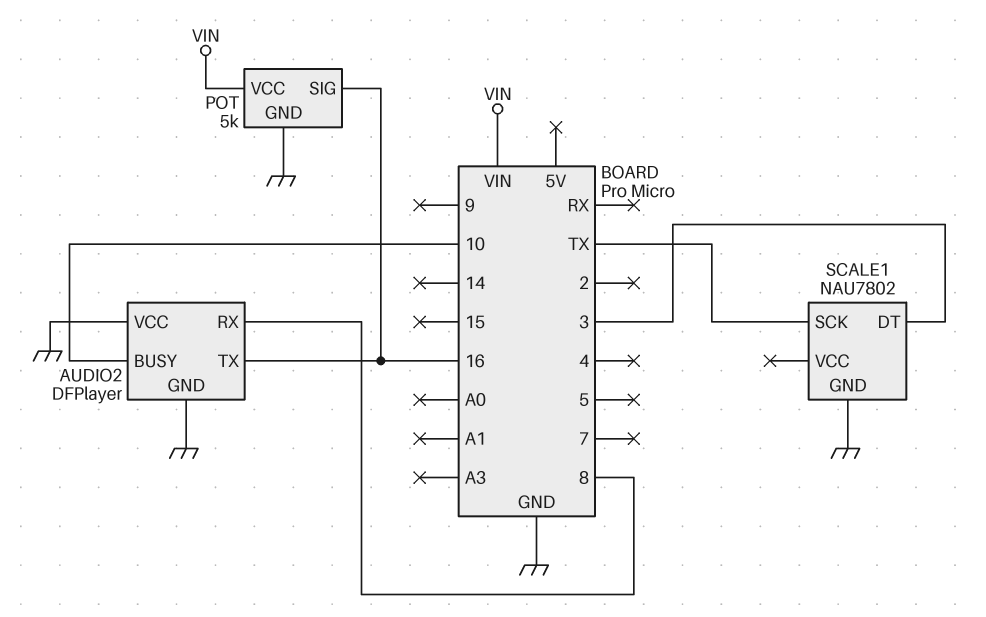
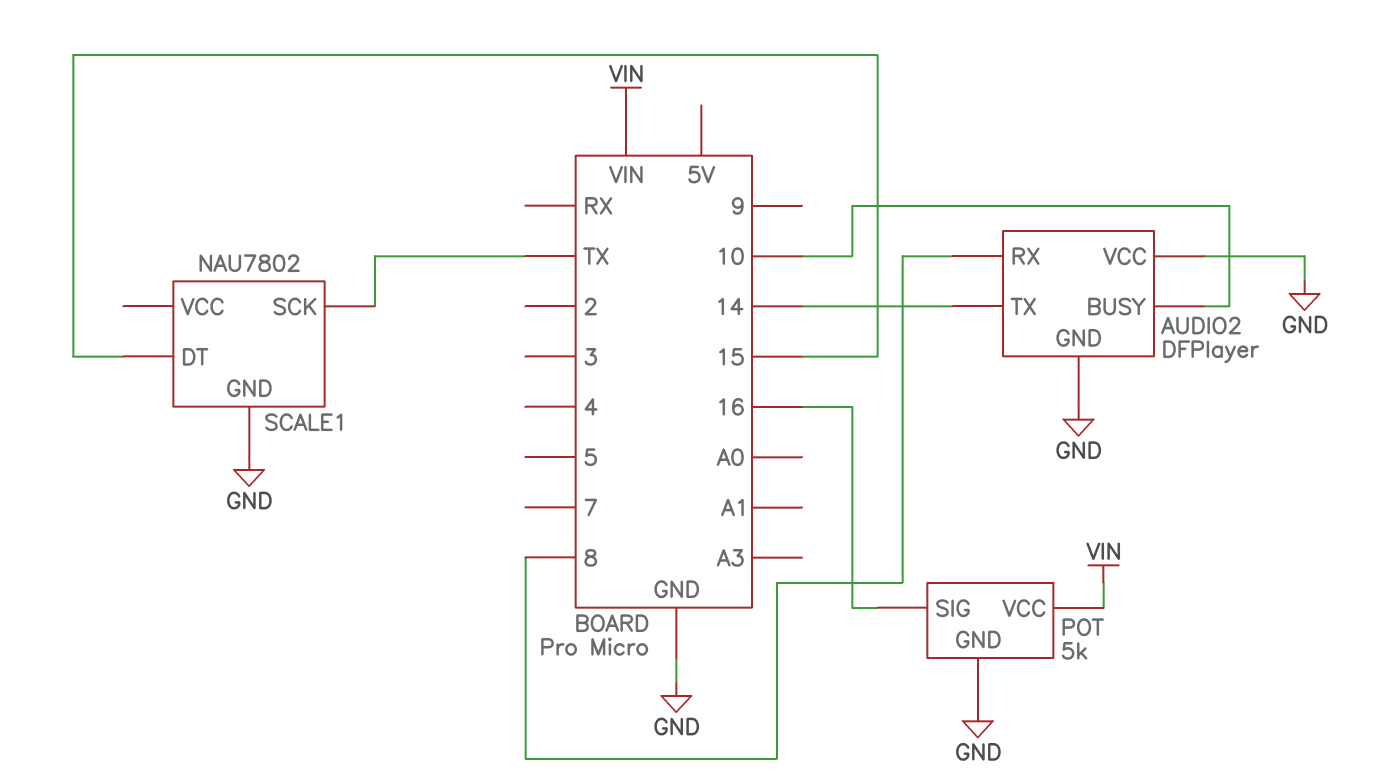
AUDIO2 pin TX: 16 -> 14
SCALE1 pin DT: 3 -> 15

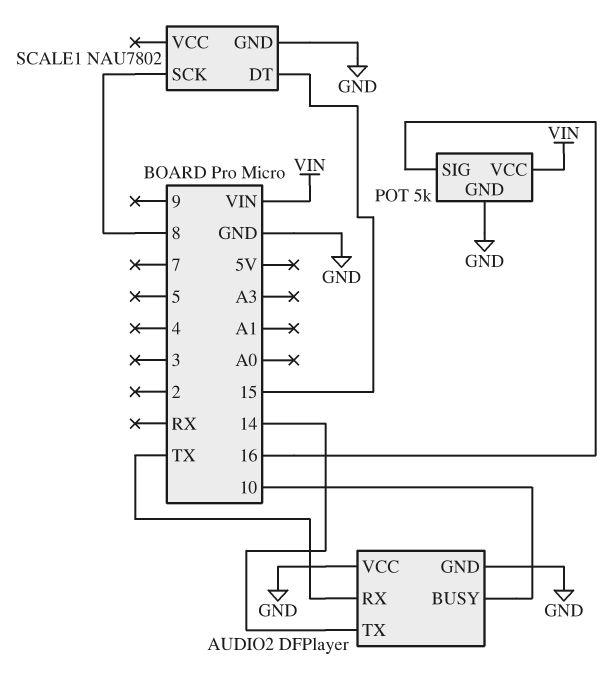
AUDIO2 pin RX: 8 -> TX
SCALE1 pin SCK: TX -> 8

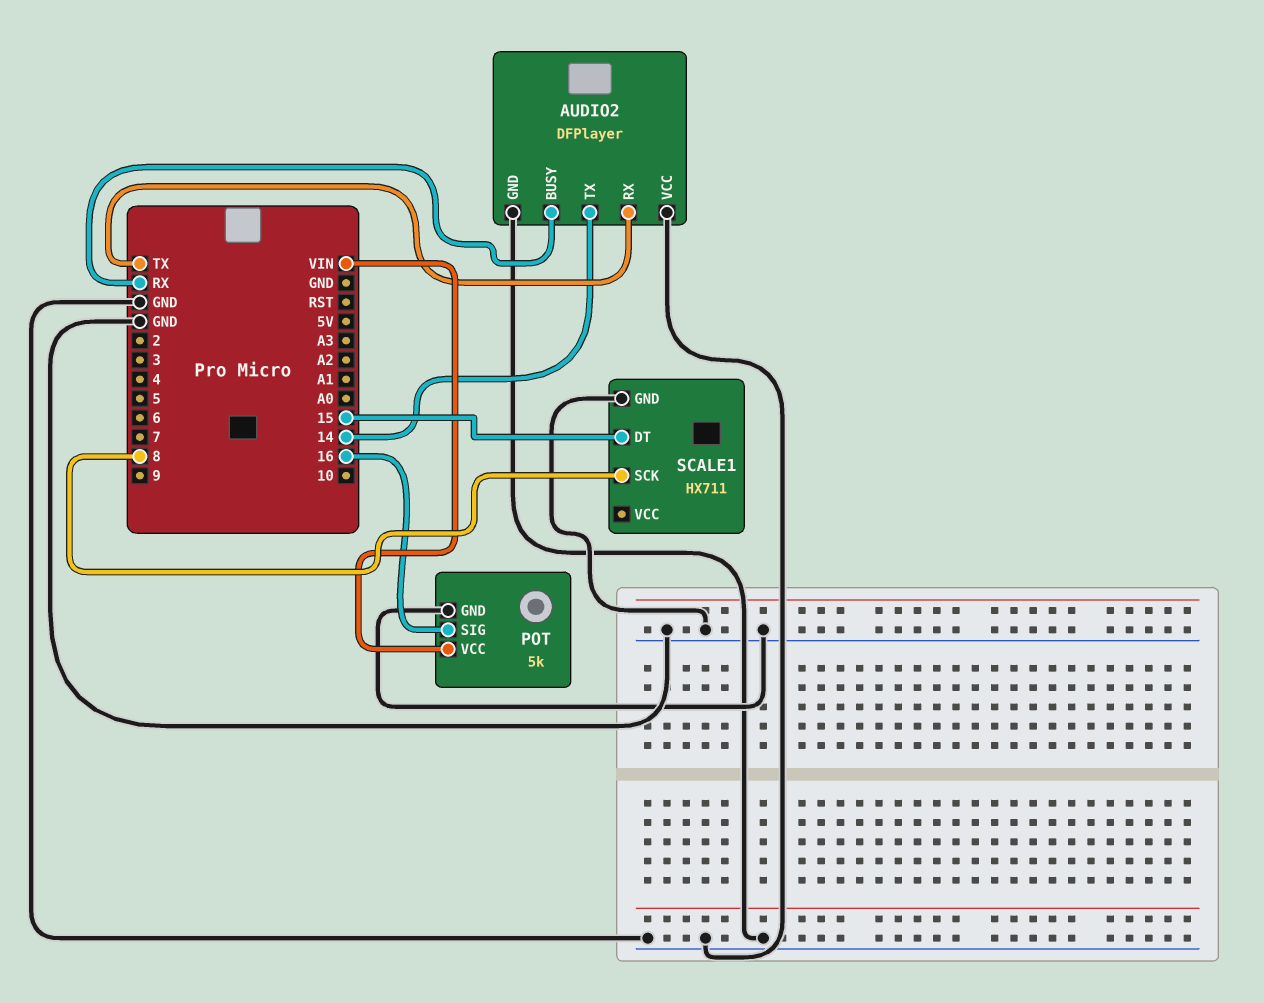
AUDIO2 pin BUSY: 10 -> RX
SCALE1: NAU7802 -> HX711

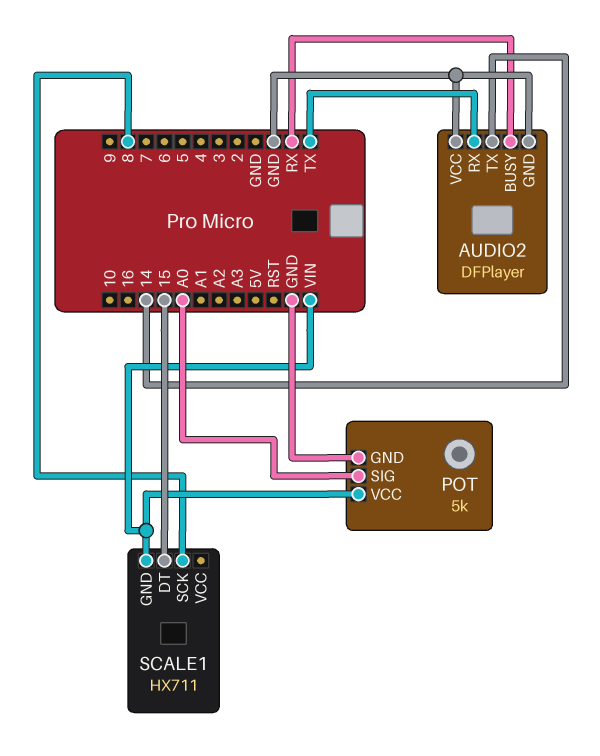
POT pin SIG: 16 -> A0
SCALE1 pin GND: GND -> VIN

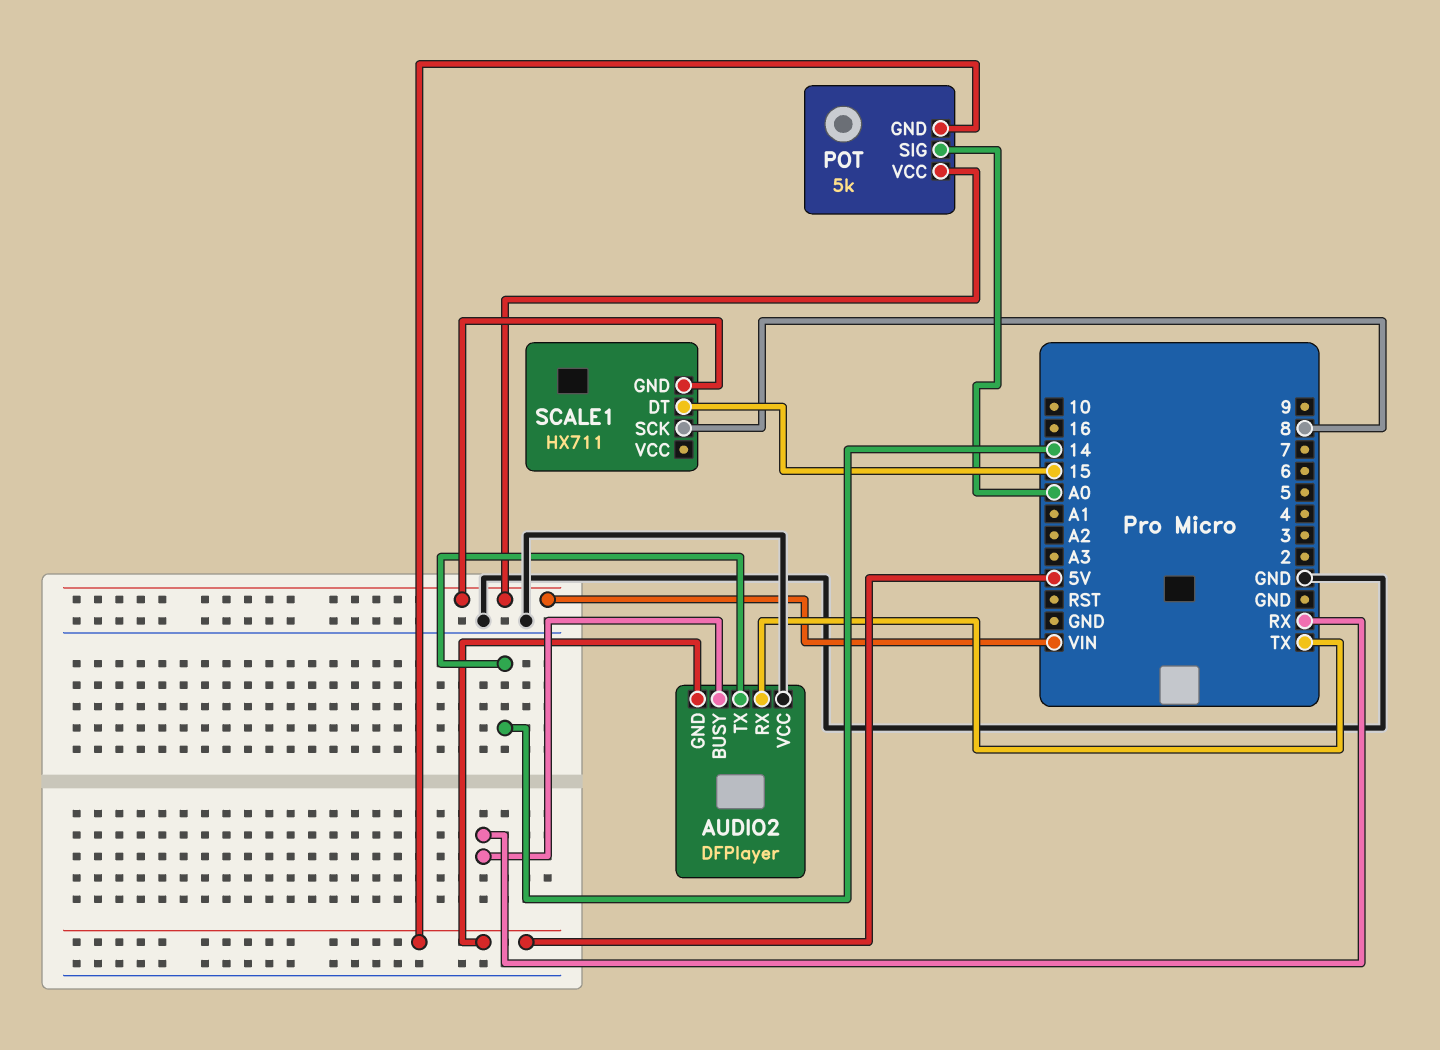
AUDIO2 pin GND: GND -> 5V
POT pin GND: GND -> 5V

